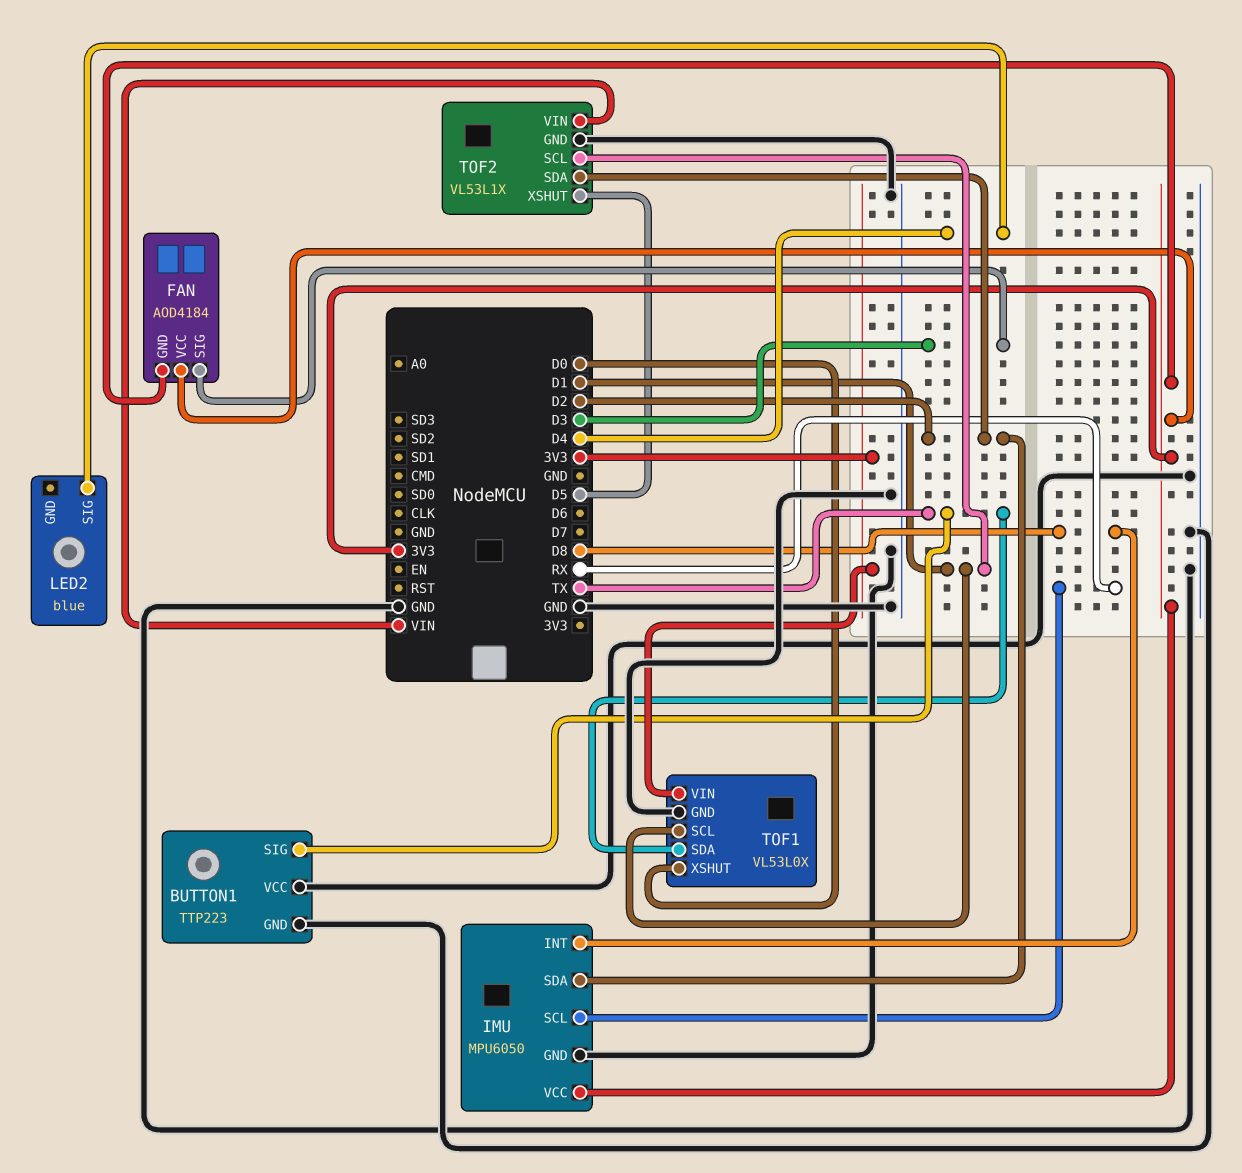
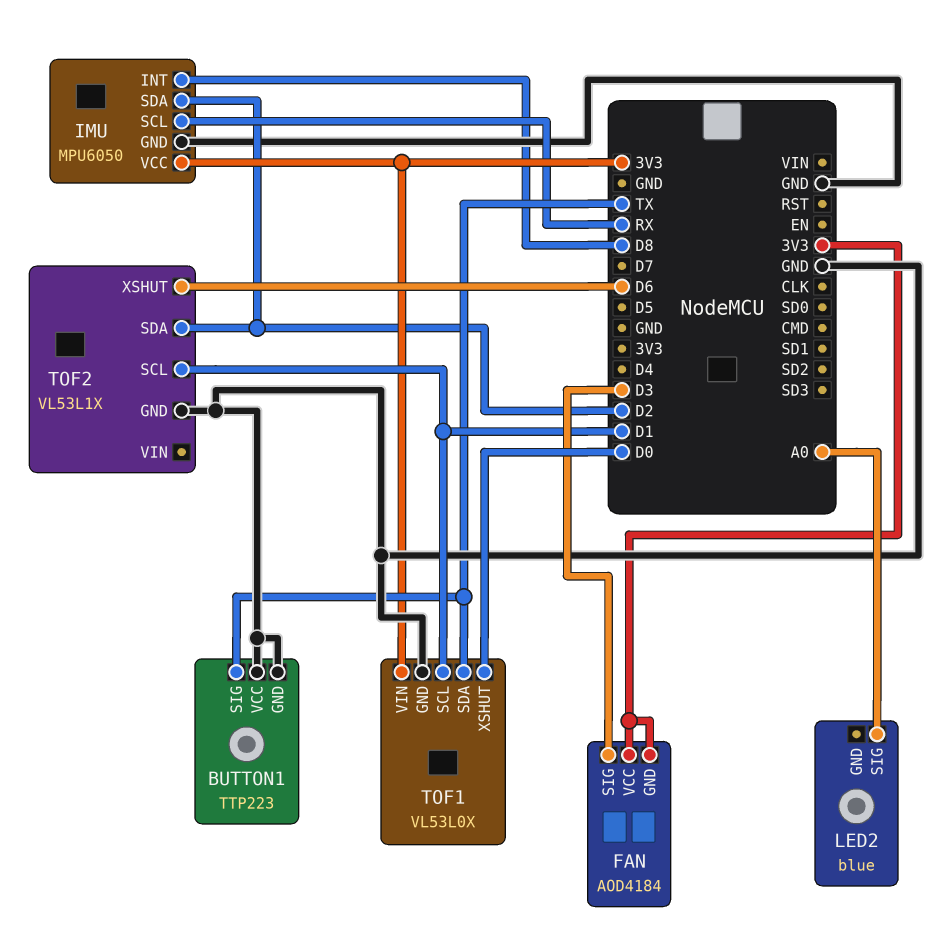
LED2 pin SIG: D4 -> A0
TOF2 pin VIN: VIN -> none
TOF2 pin XSHUT: D5 -> D6

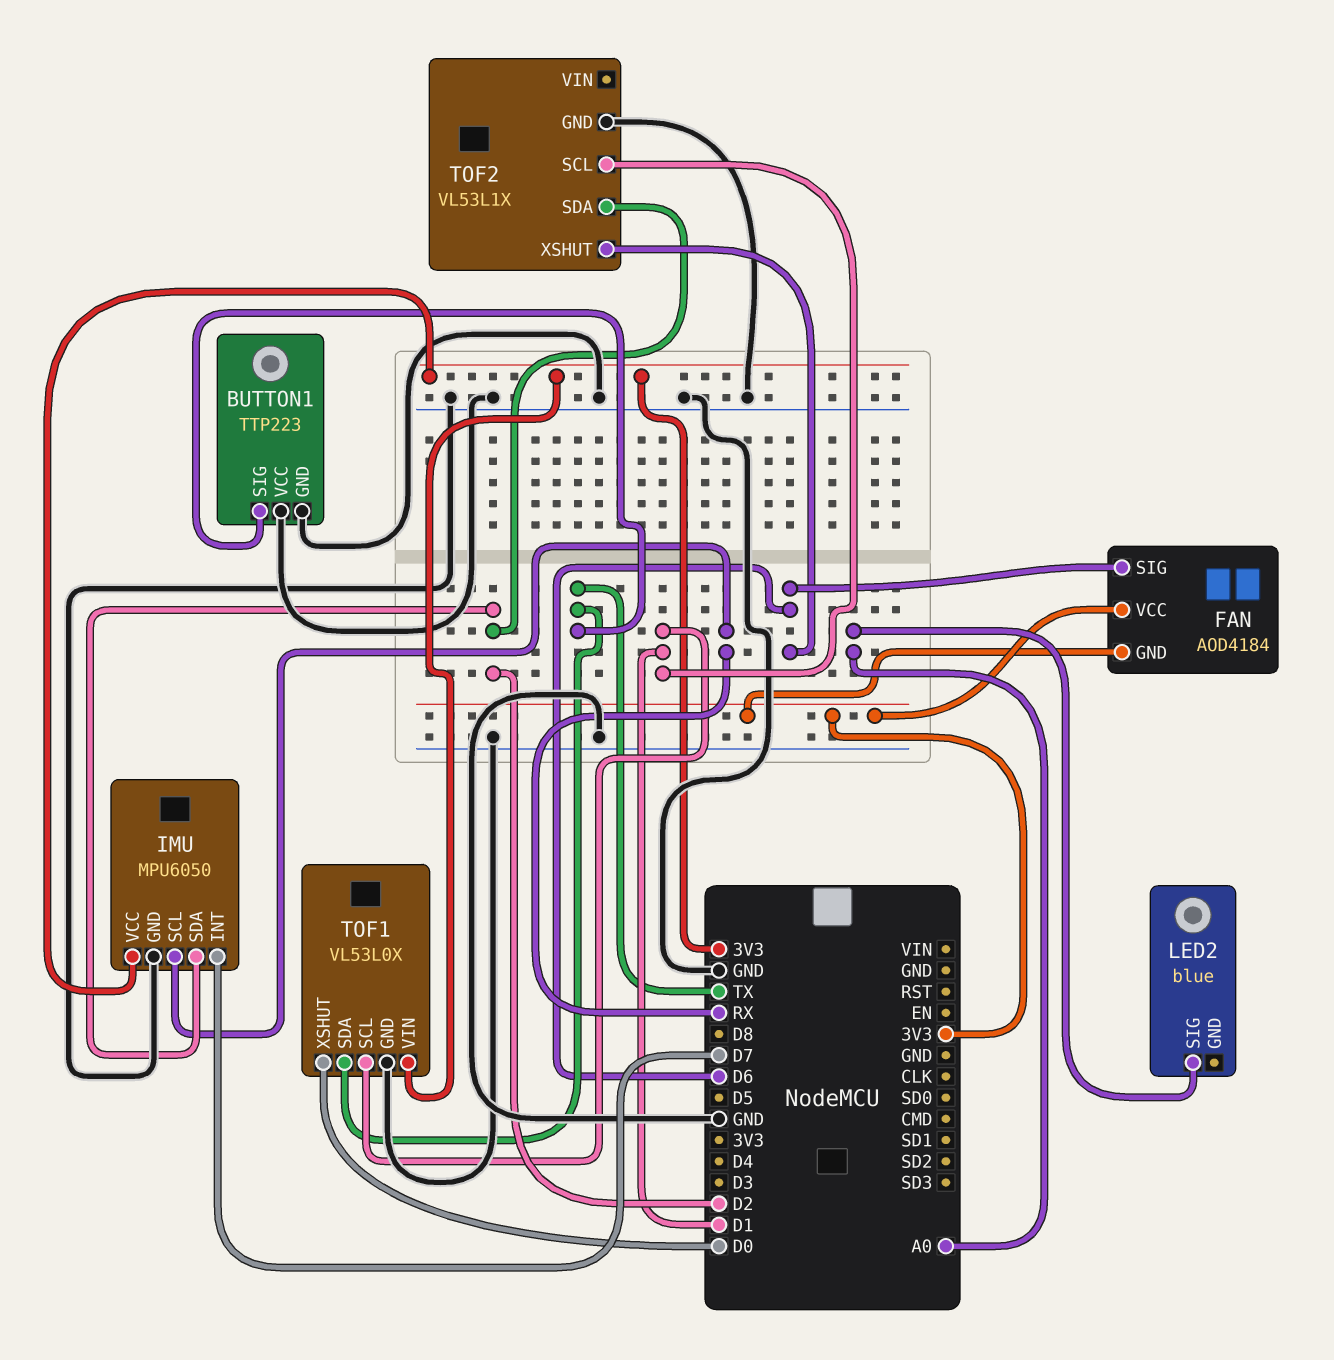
FAN pin SIG: D3 -> D6
IMU pin INT: D8 -> D7

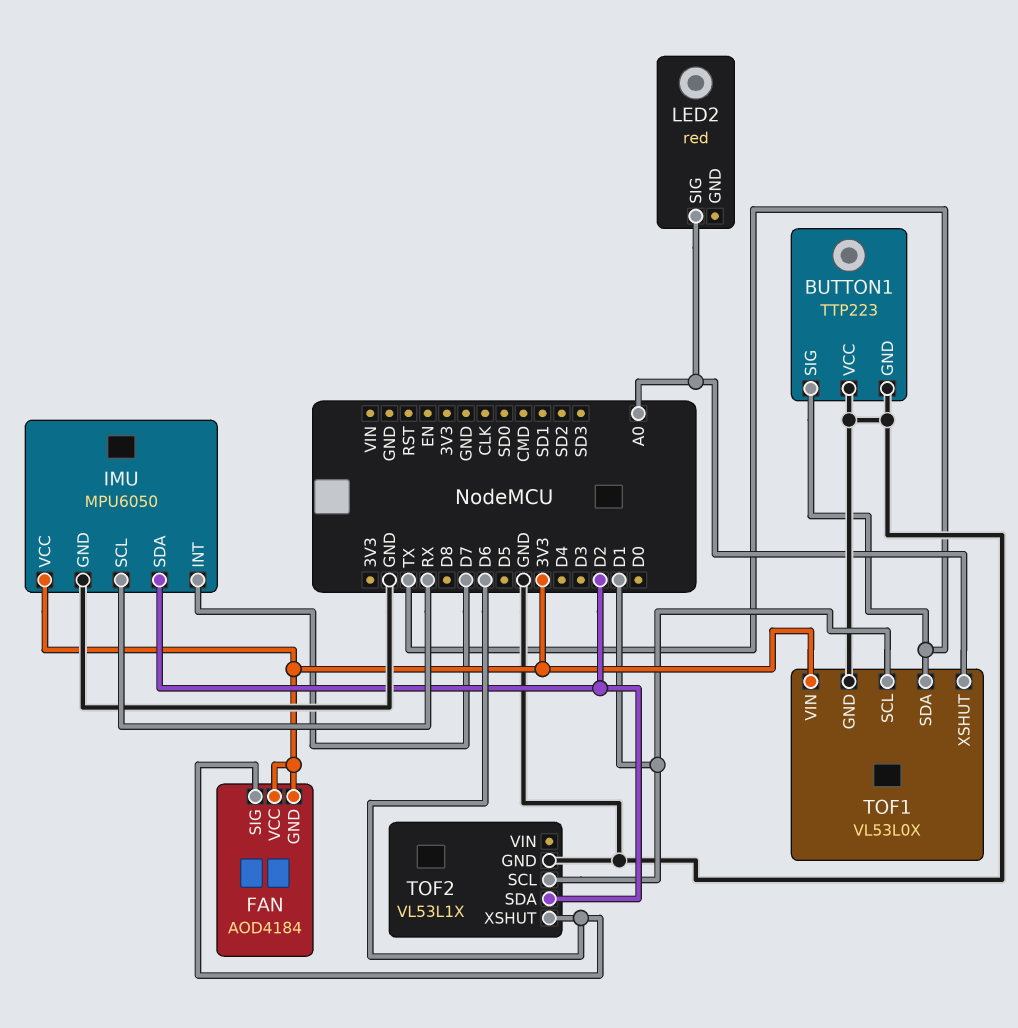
LED2: blue -> red
TOF1 pin XSHUT: D0 -> A0

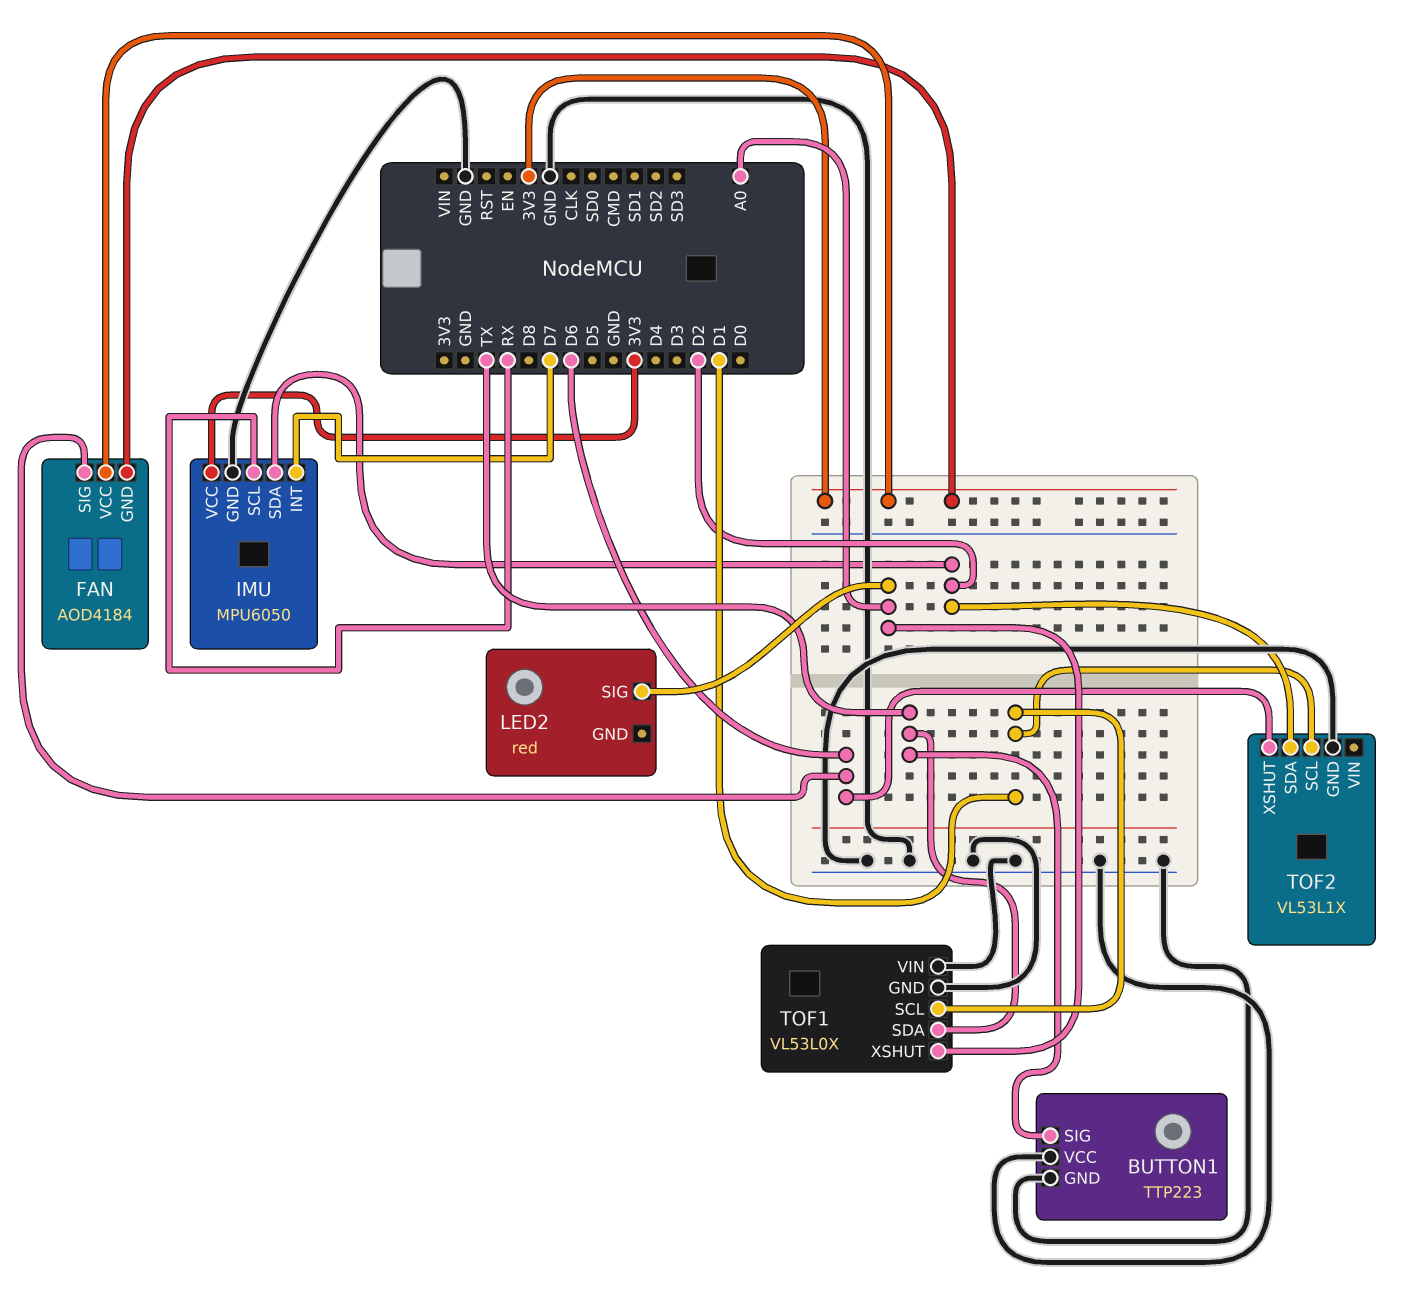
TOF1 pin VIN: 3V3 -> GND

